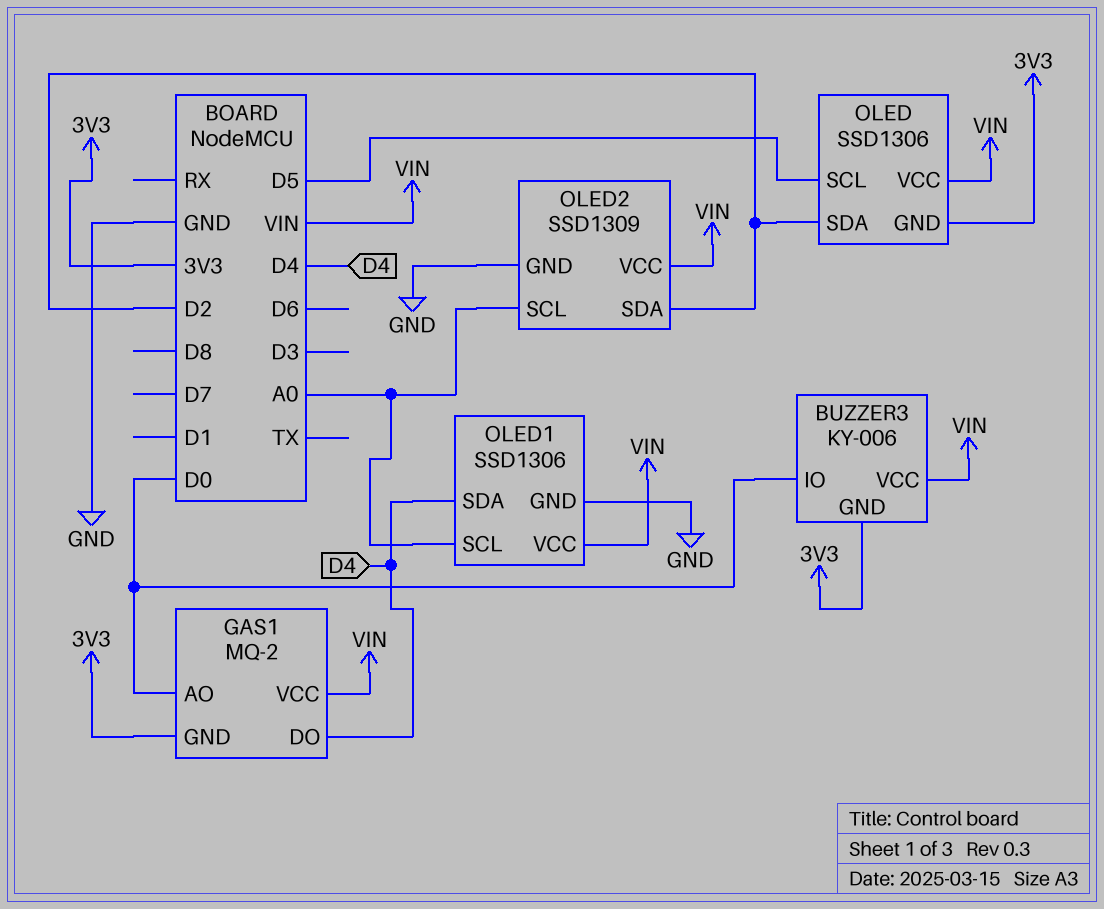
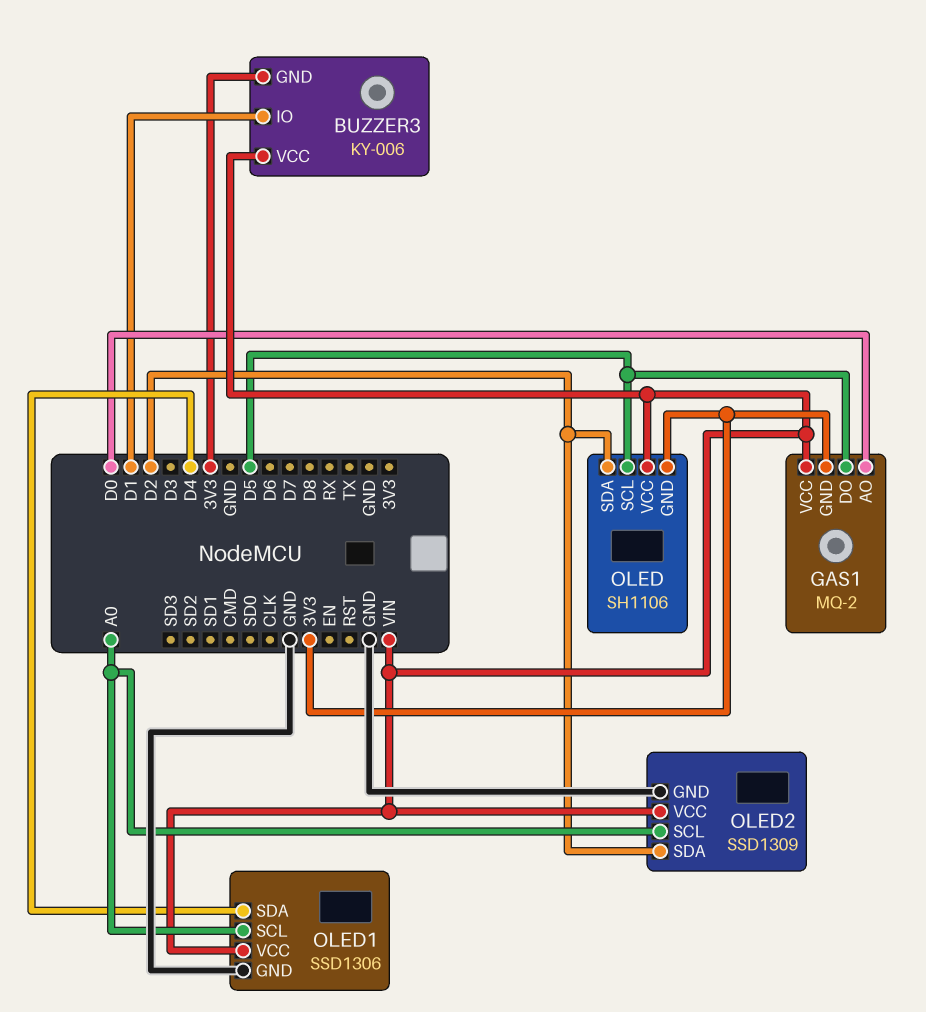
BUZZER3 pin IO: D0 -> D1
GAS1 pin DO: D4 -> D5
OLED: SSD1306 -> SH1106

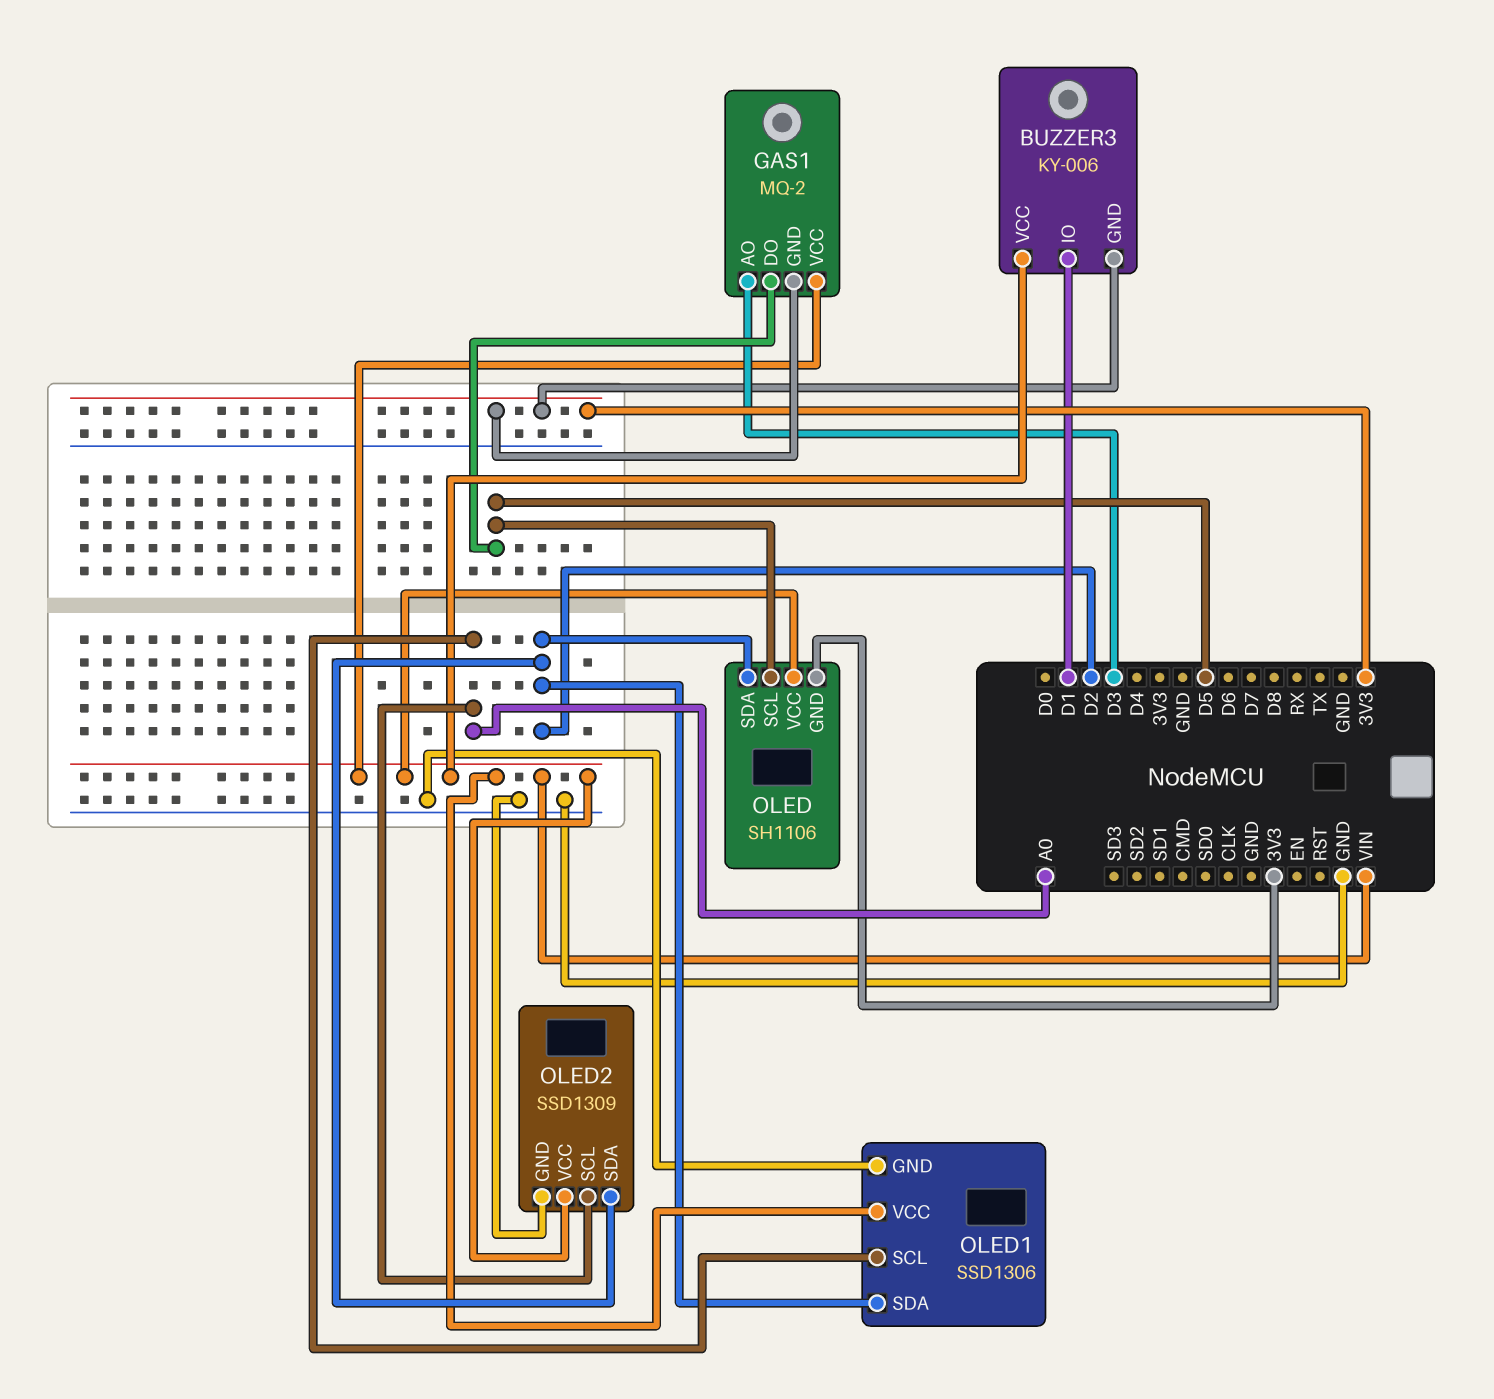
GAS1 pin AO: D0 -> D3
OLED1 pin SDA: D4 -> D2

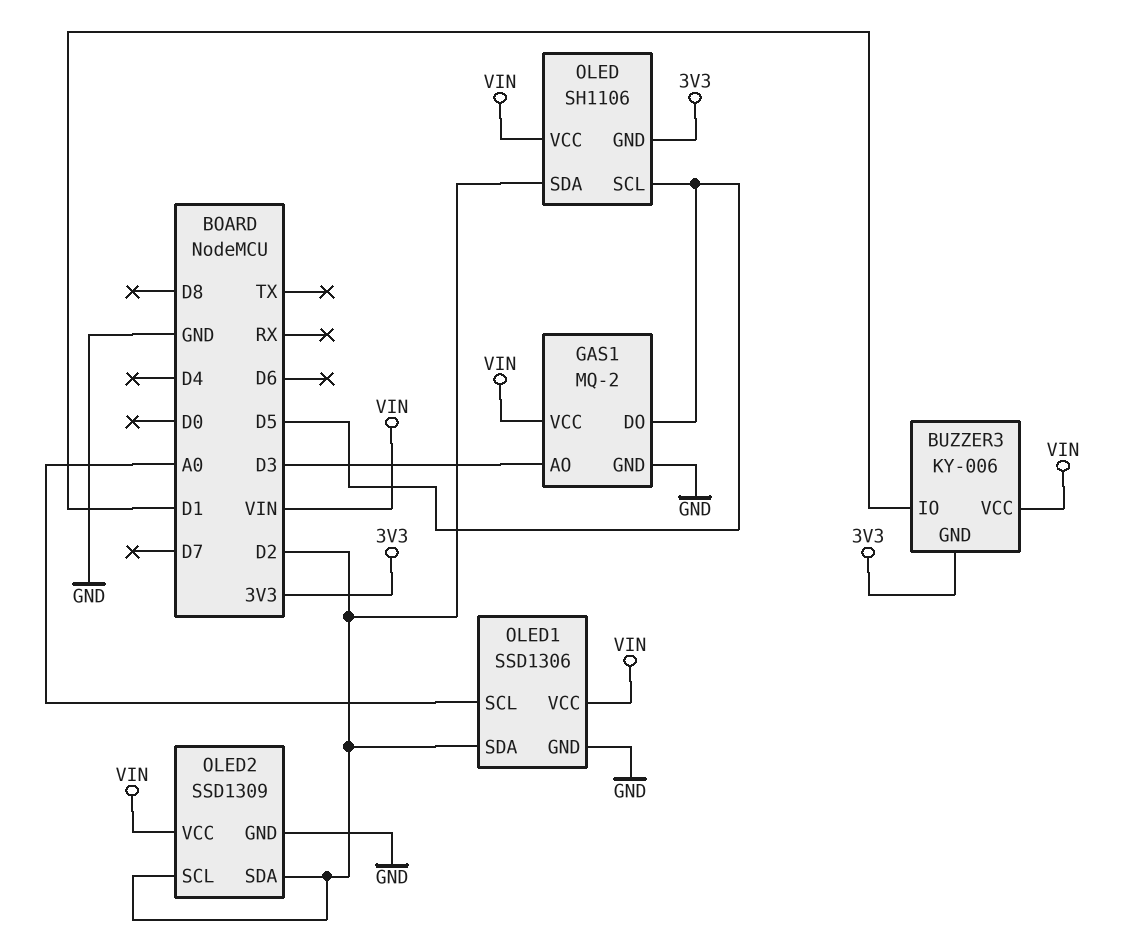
GAS1 pin GND: 3V3 -> GND
OLED2 pin SCL: A0 -> D2

